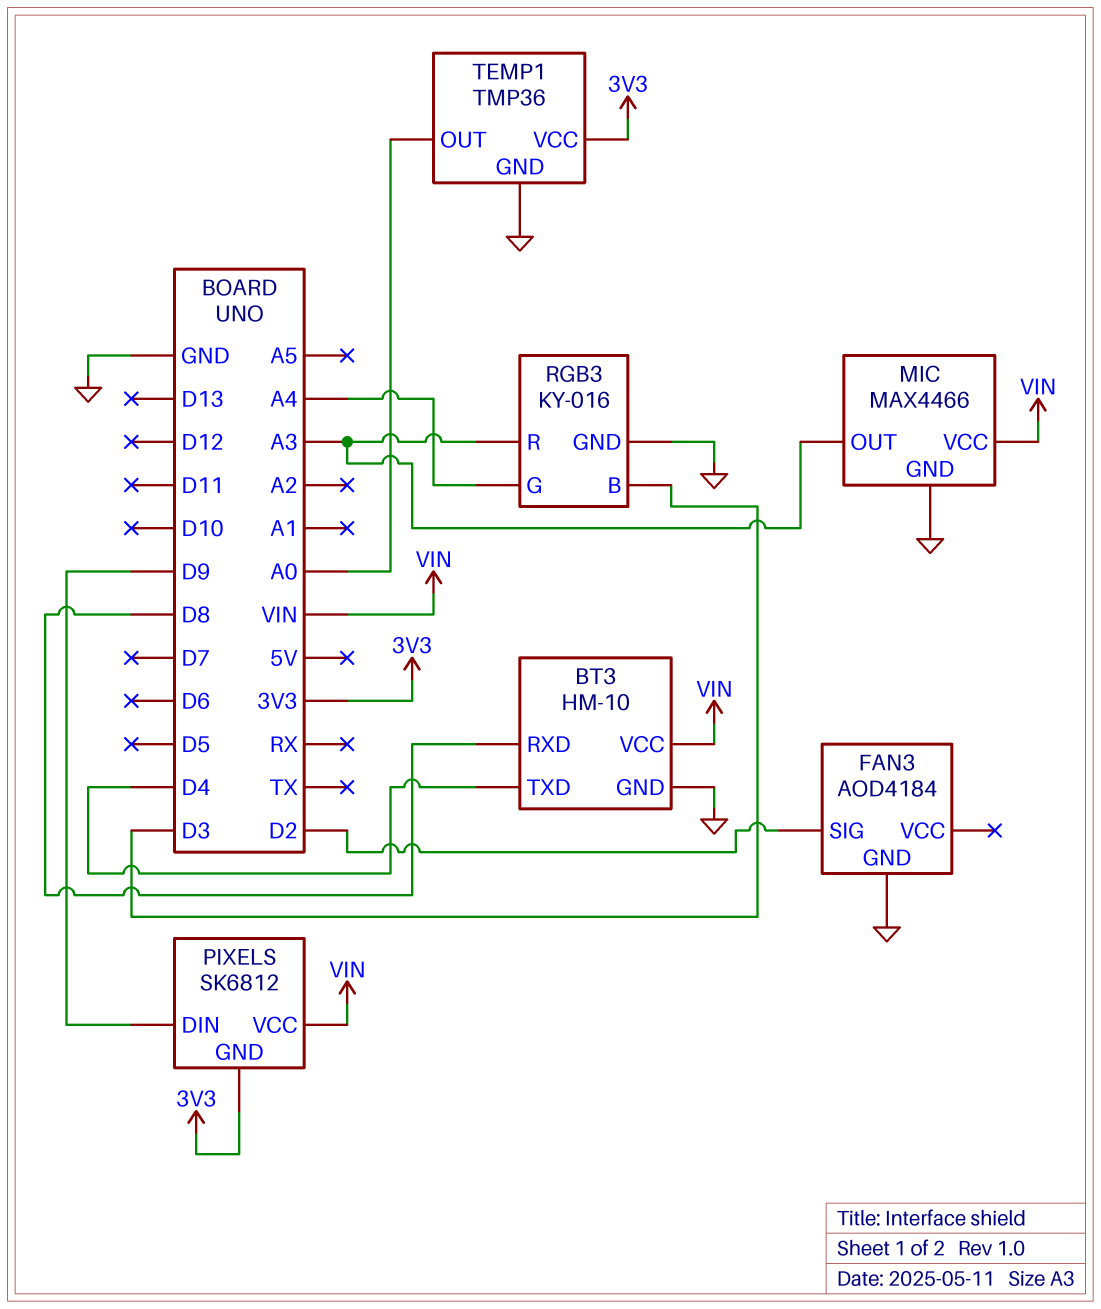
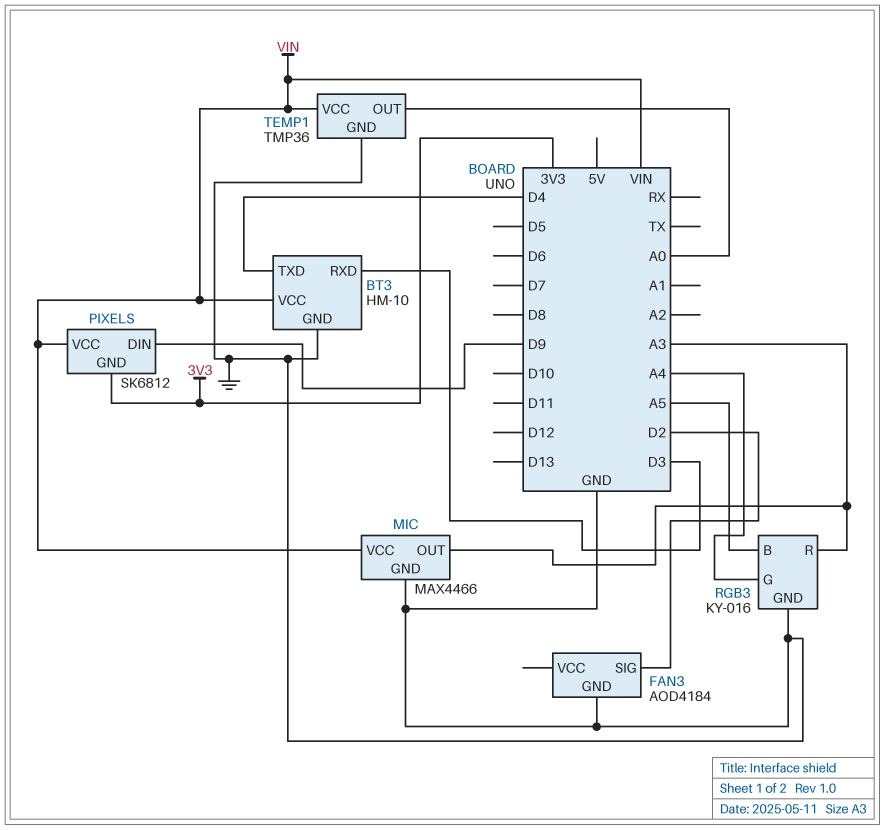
BT3 pin RXD: D8 -> D3
RGB3 pin B: D3 -> A5
TEMP1 pin VCC: 3V3 -> VIN

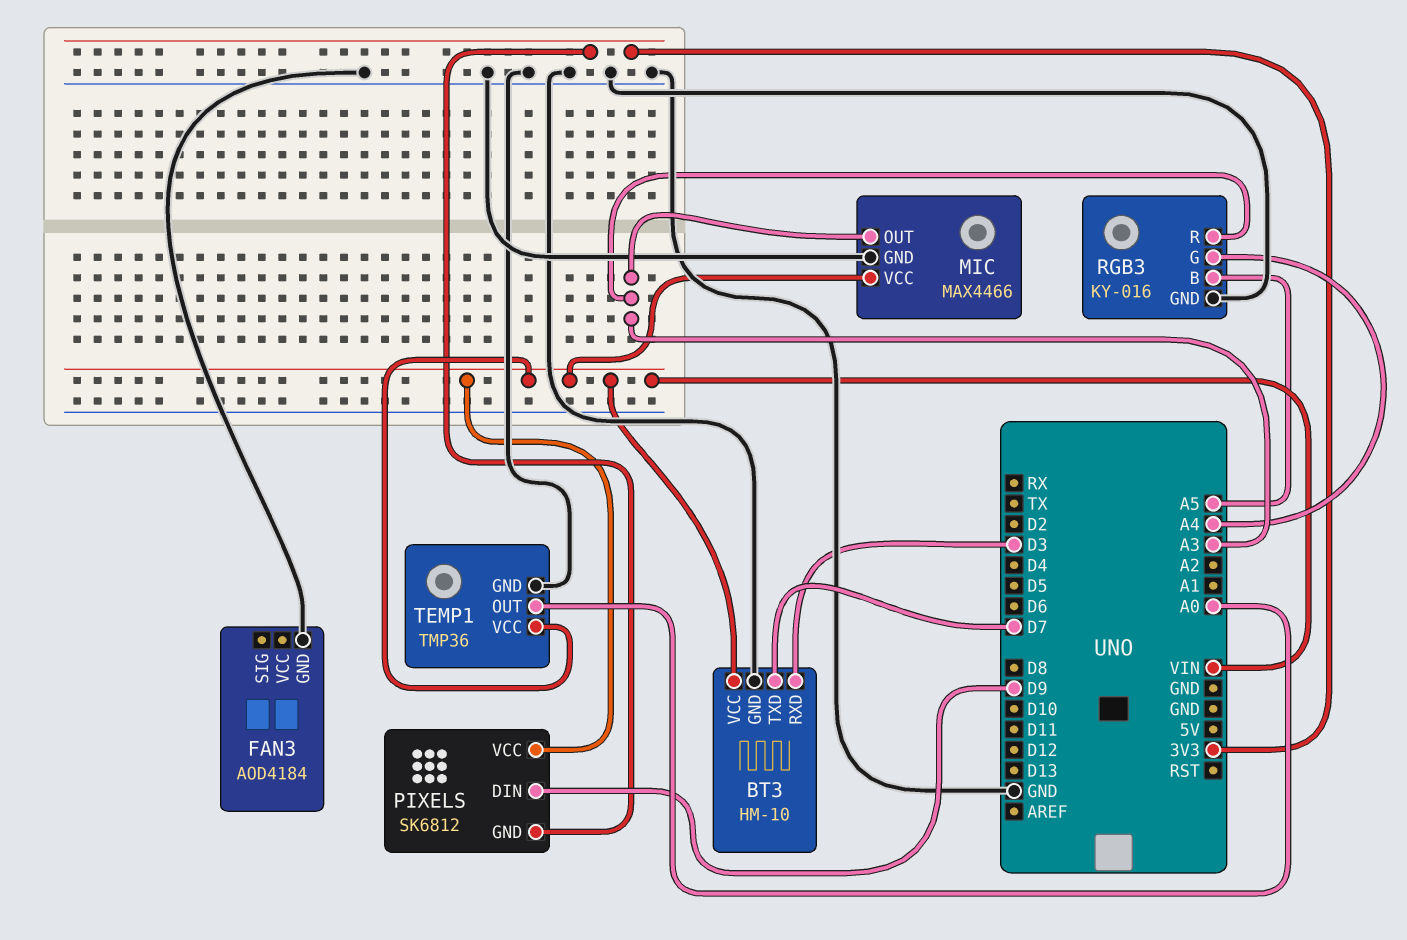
BT3 pin TXD: D4 -> D7
FAN3 pin SIG: D2 -> none

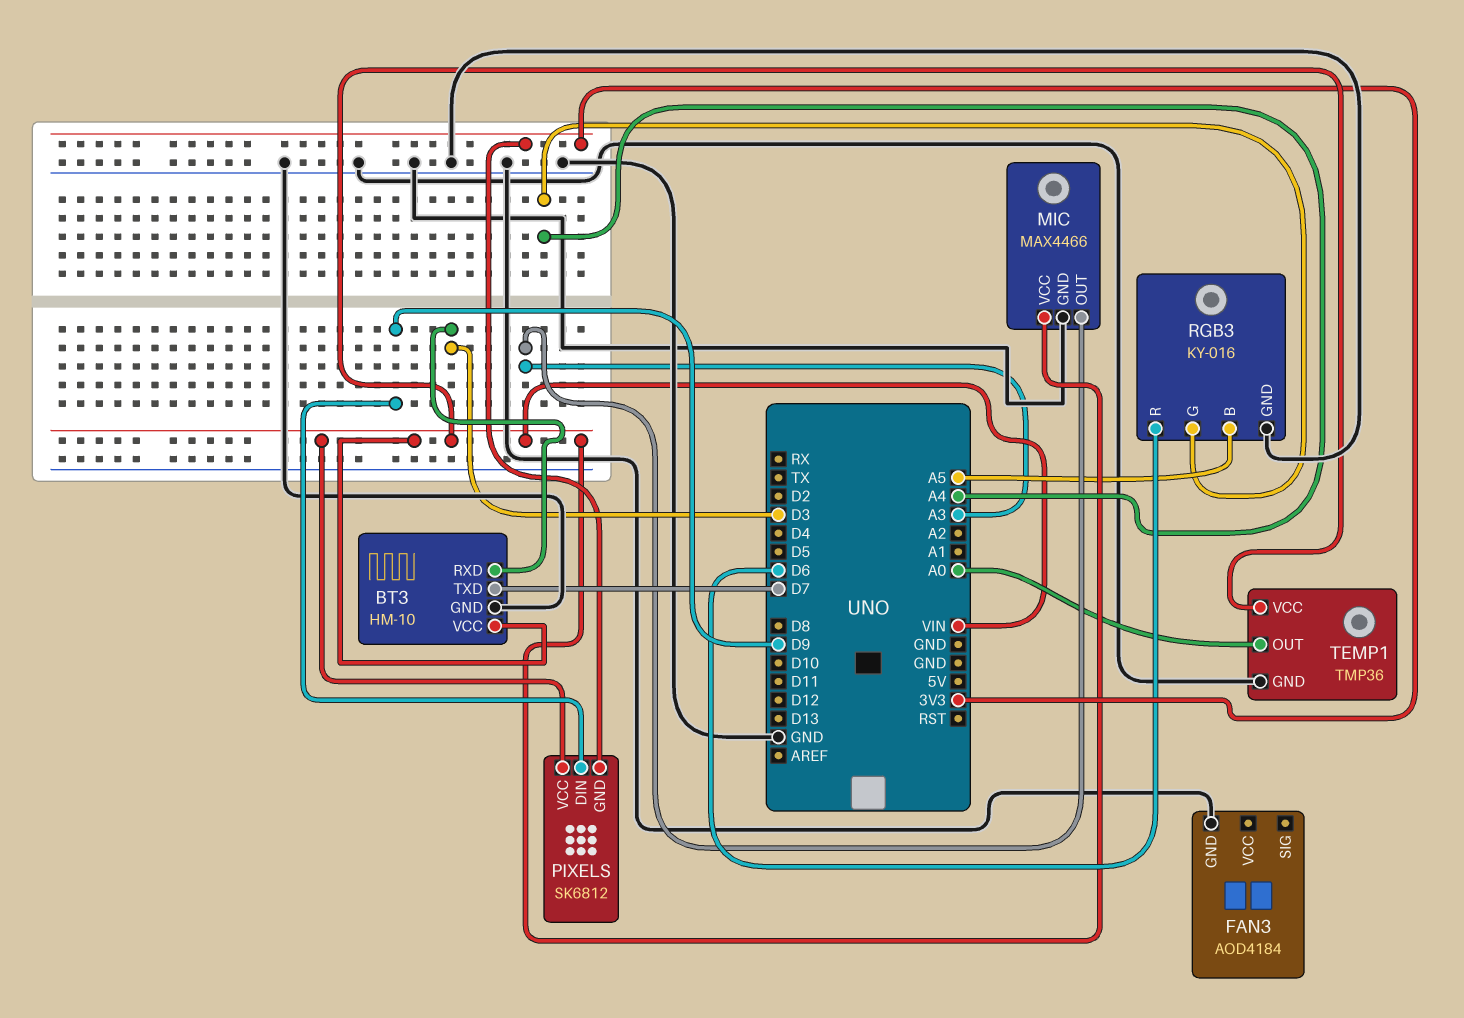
RGB3 pin R: A3 -> D6

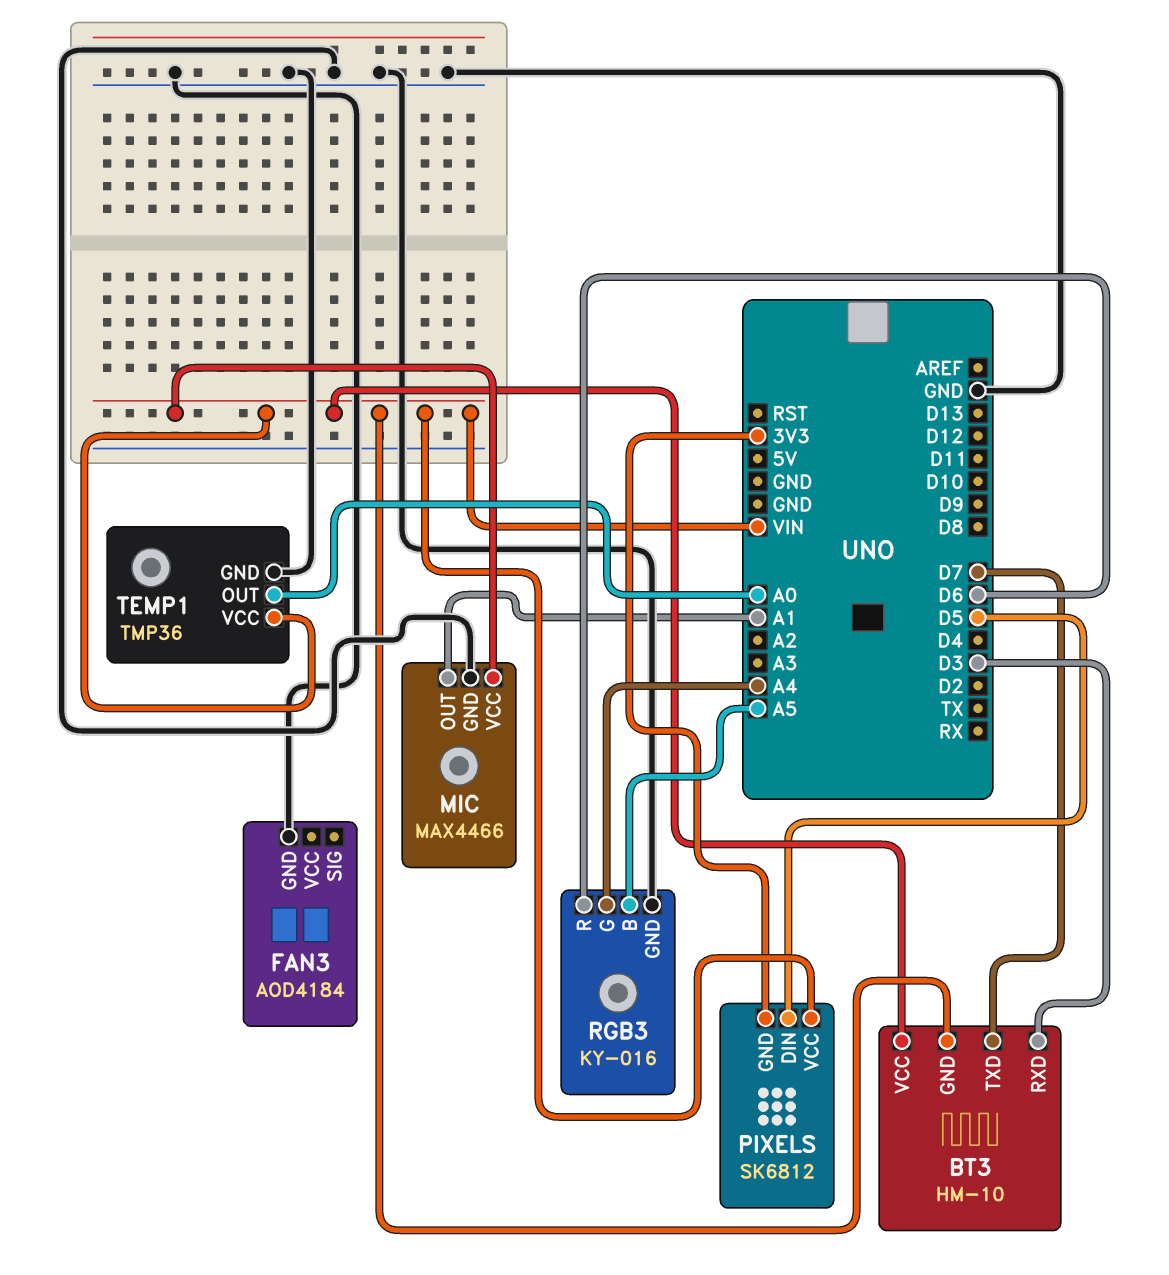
BT3 pin GND: GND -> VIN
MIC pin OUT: A3 -> A1
PIXELS pin DIN: D9 -> D5

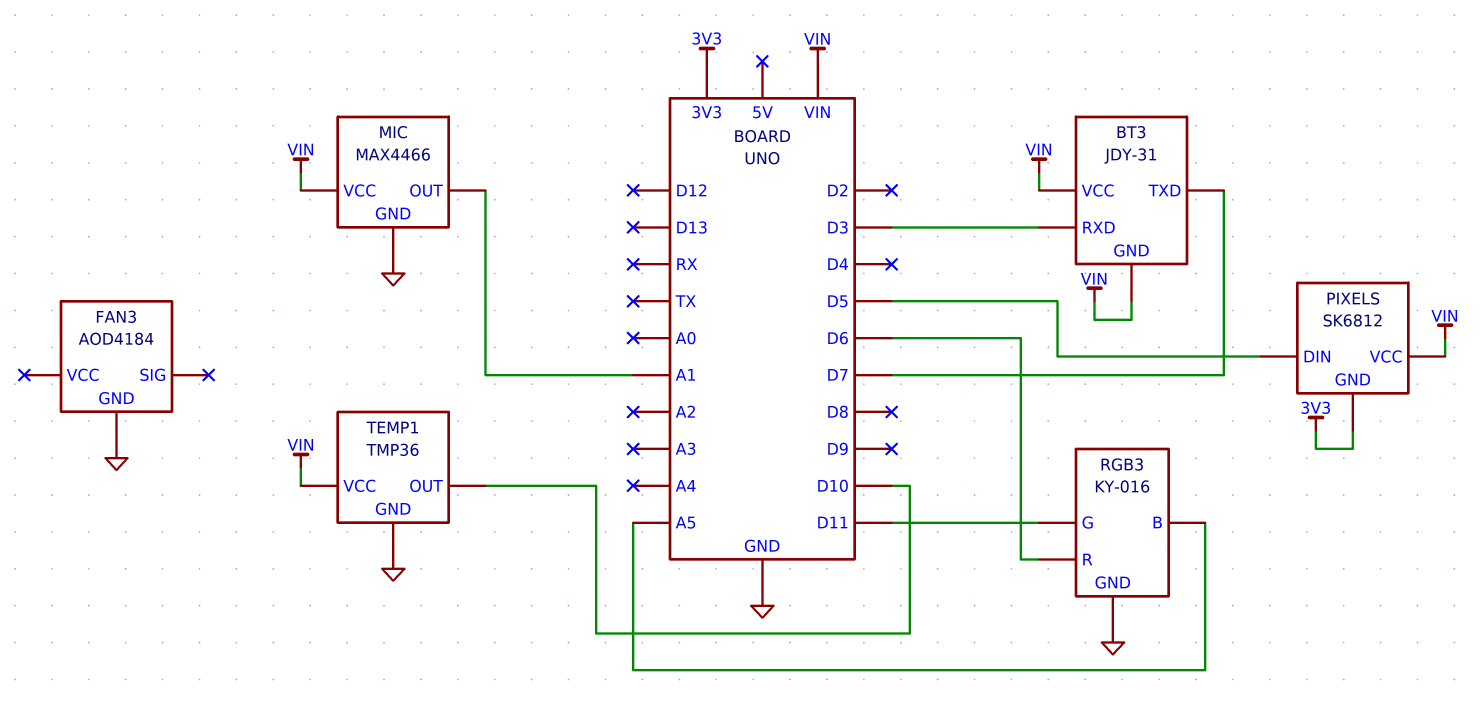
BT3: HM-10 -> JDY-31
RGB3 pin G: A4 -> D11
TEMP1 pin OUT: A0 -> D10

